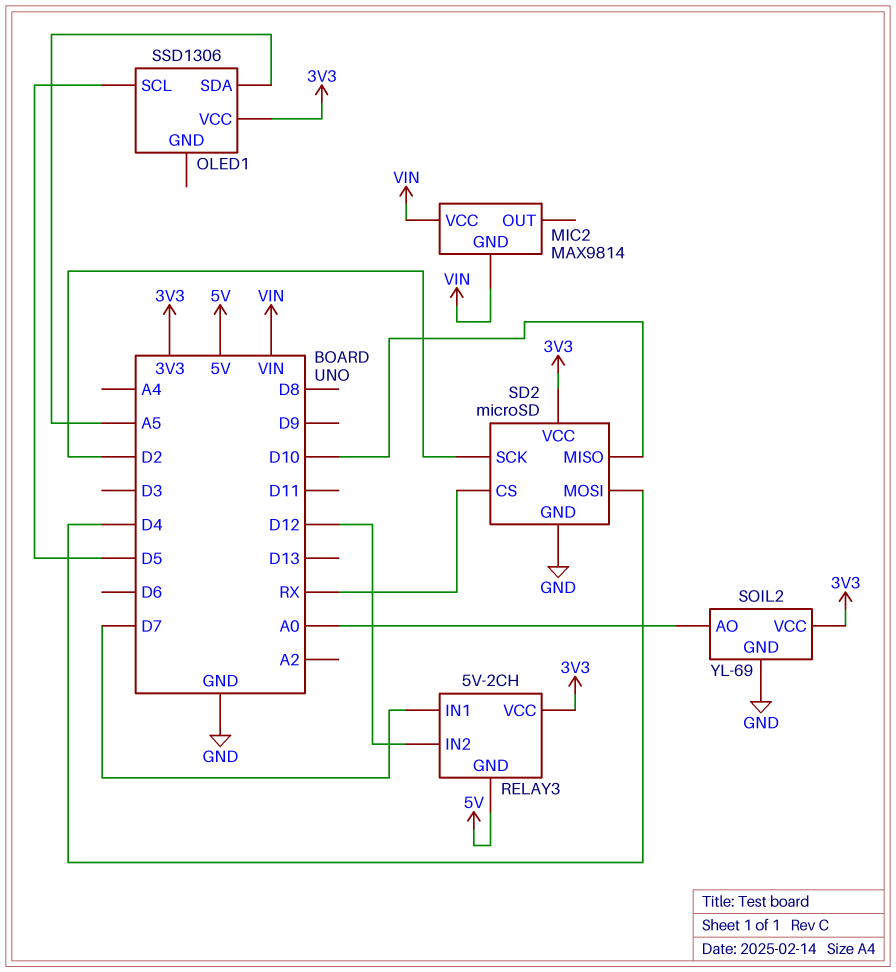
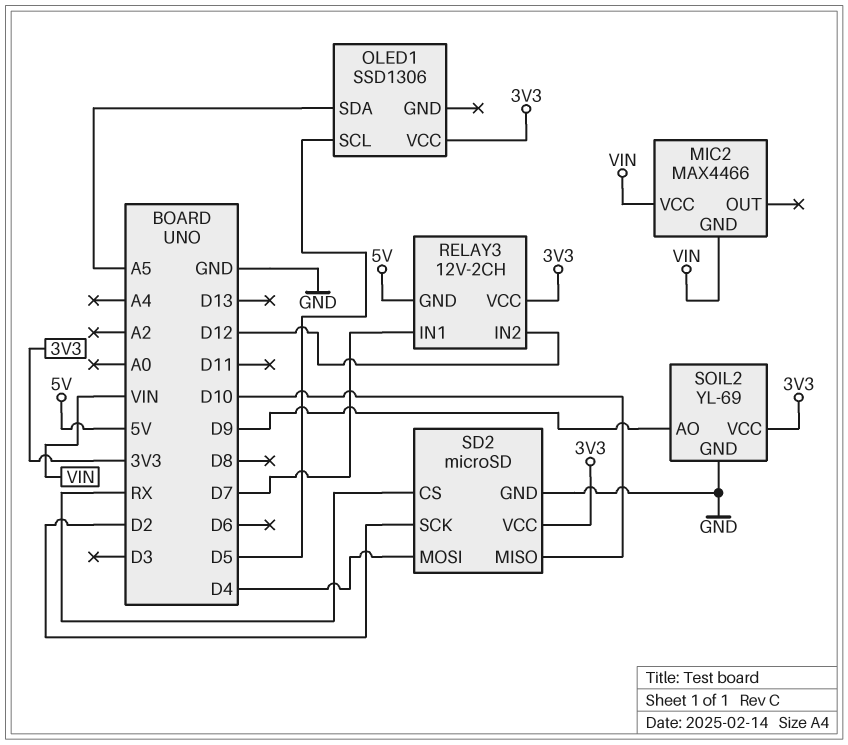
MIC2: MAX9814 -> MAX4466
RELAY3: 5V-2CH -> 12V-2CH
SOIL2 pin AO: A0 -> D9

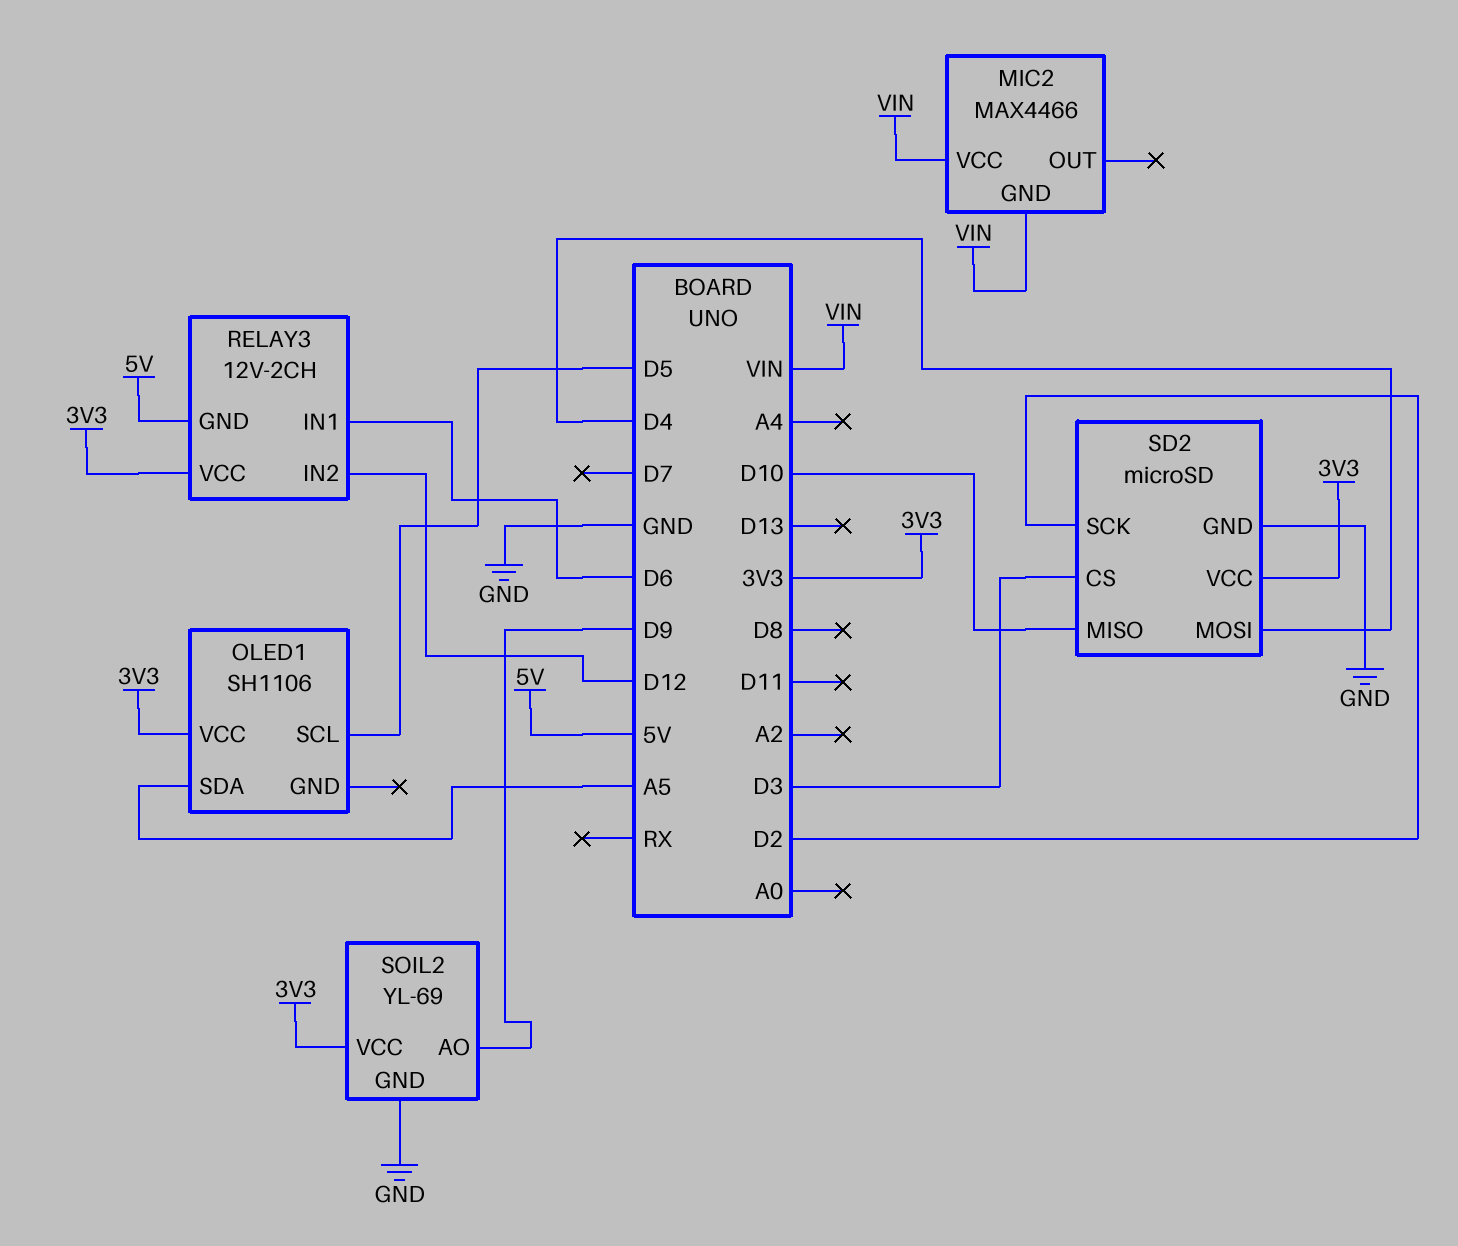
OLED1: SSD1306 -> SH1106
RELAY3 pin IN1: D7 -> D6
SD2 pin CS: RX -> D3

